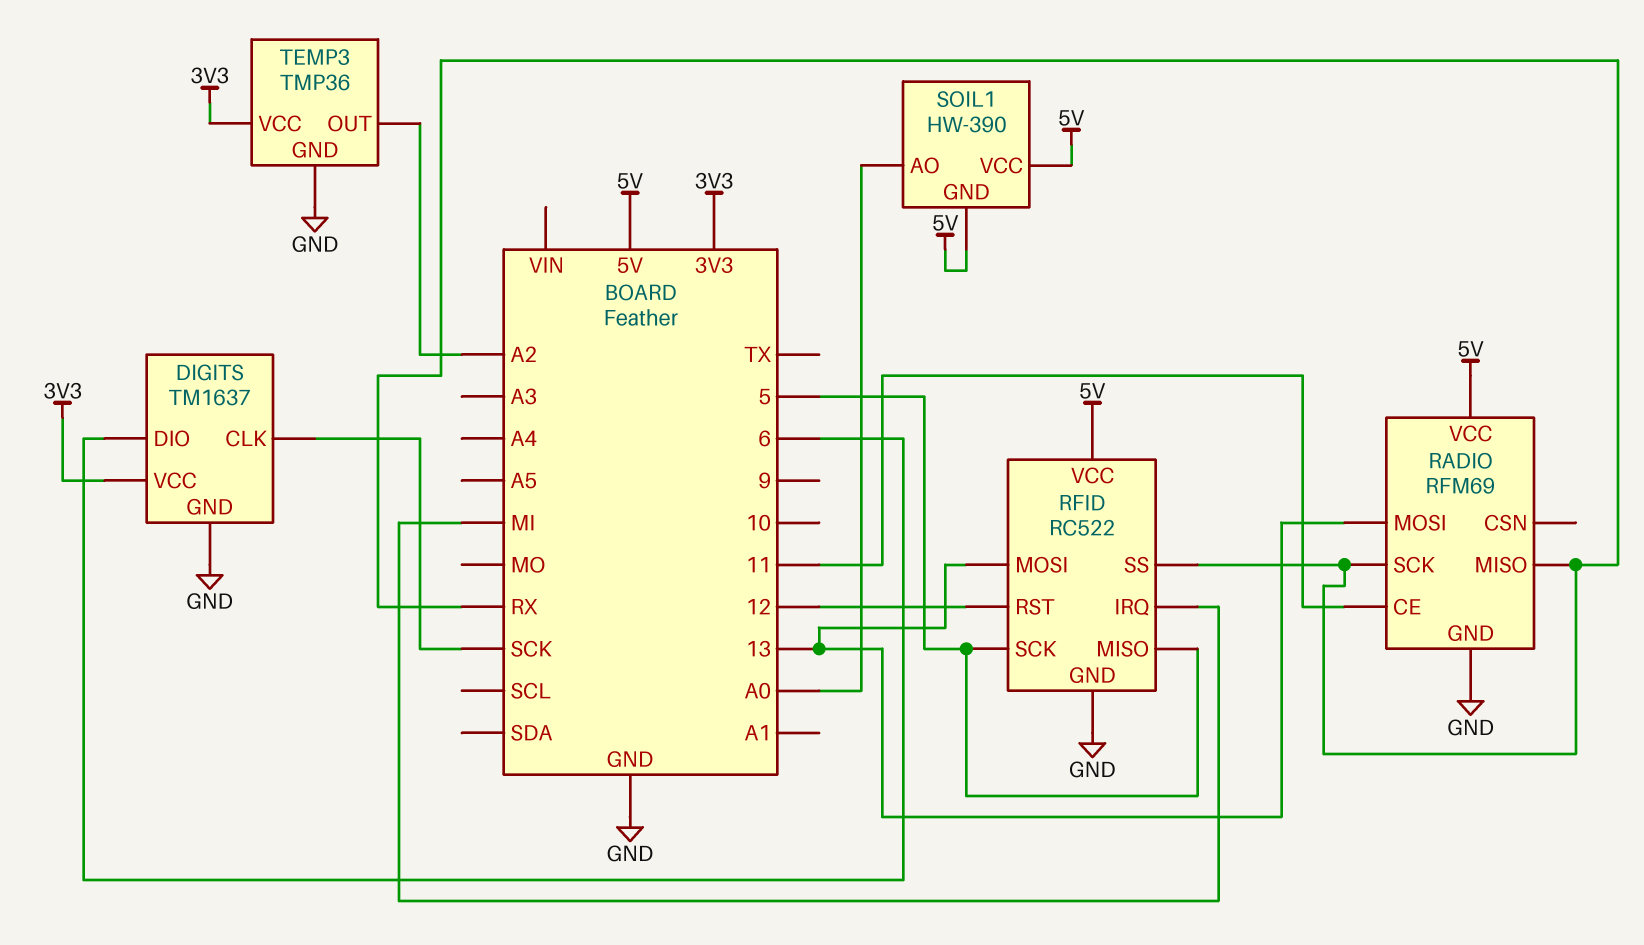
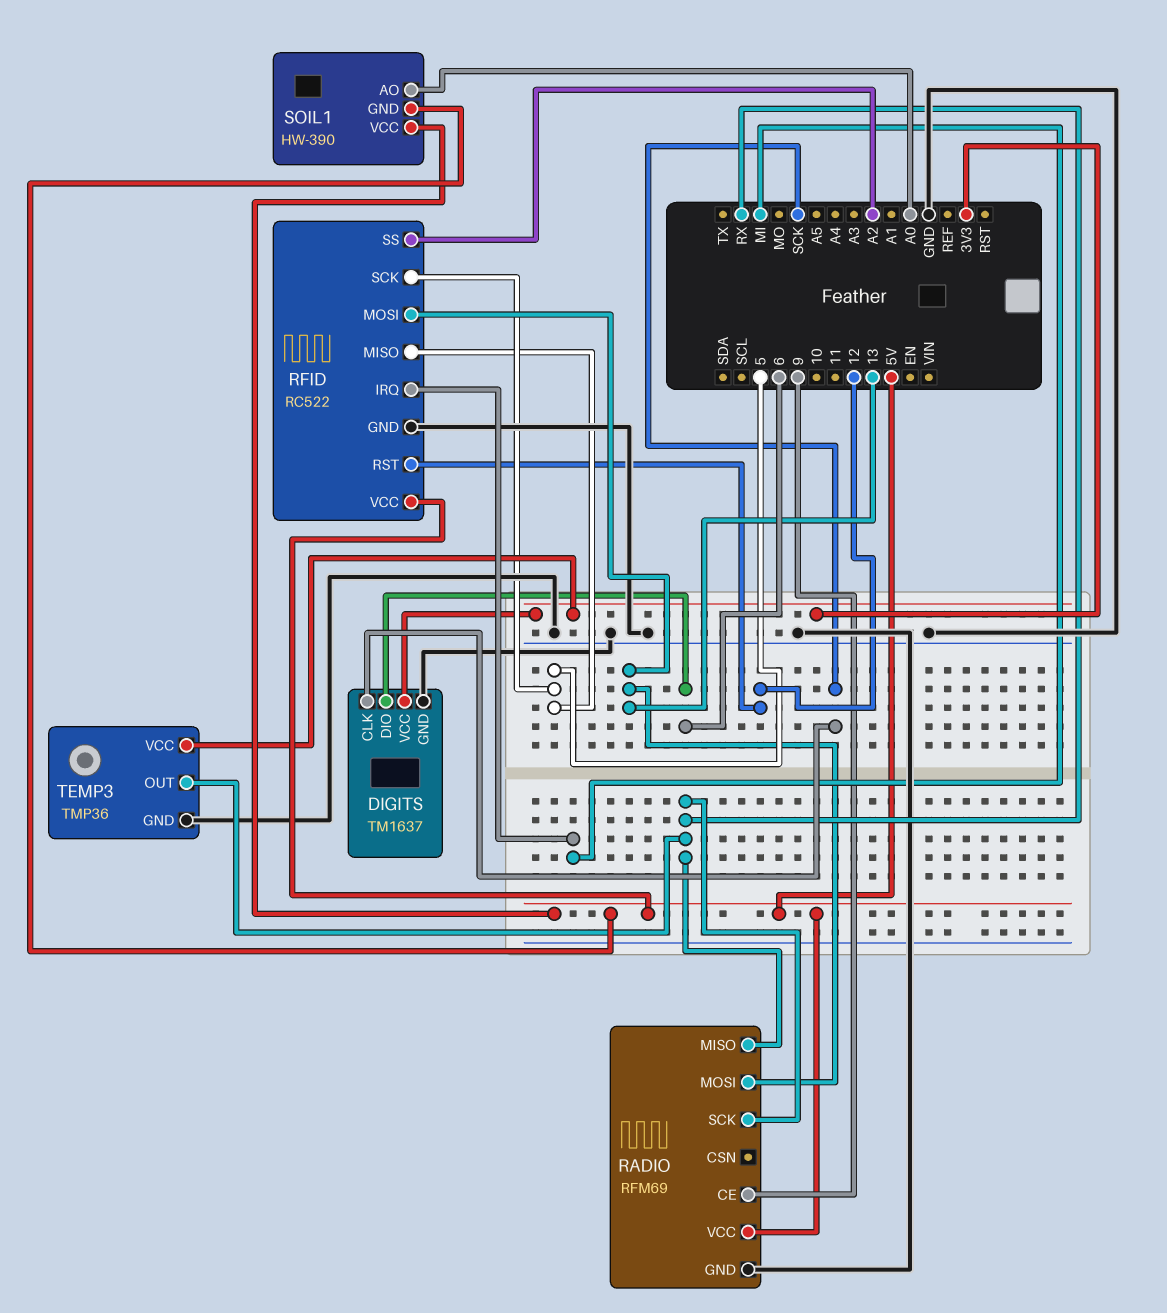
RADIO pin CE: 11 -> 9
RFID pin SS: RX -> A2
TEMP3 pin OUT: A2 -> RX

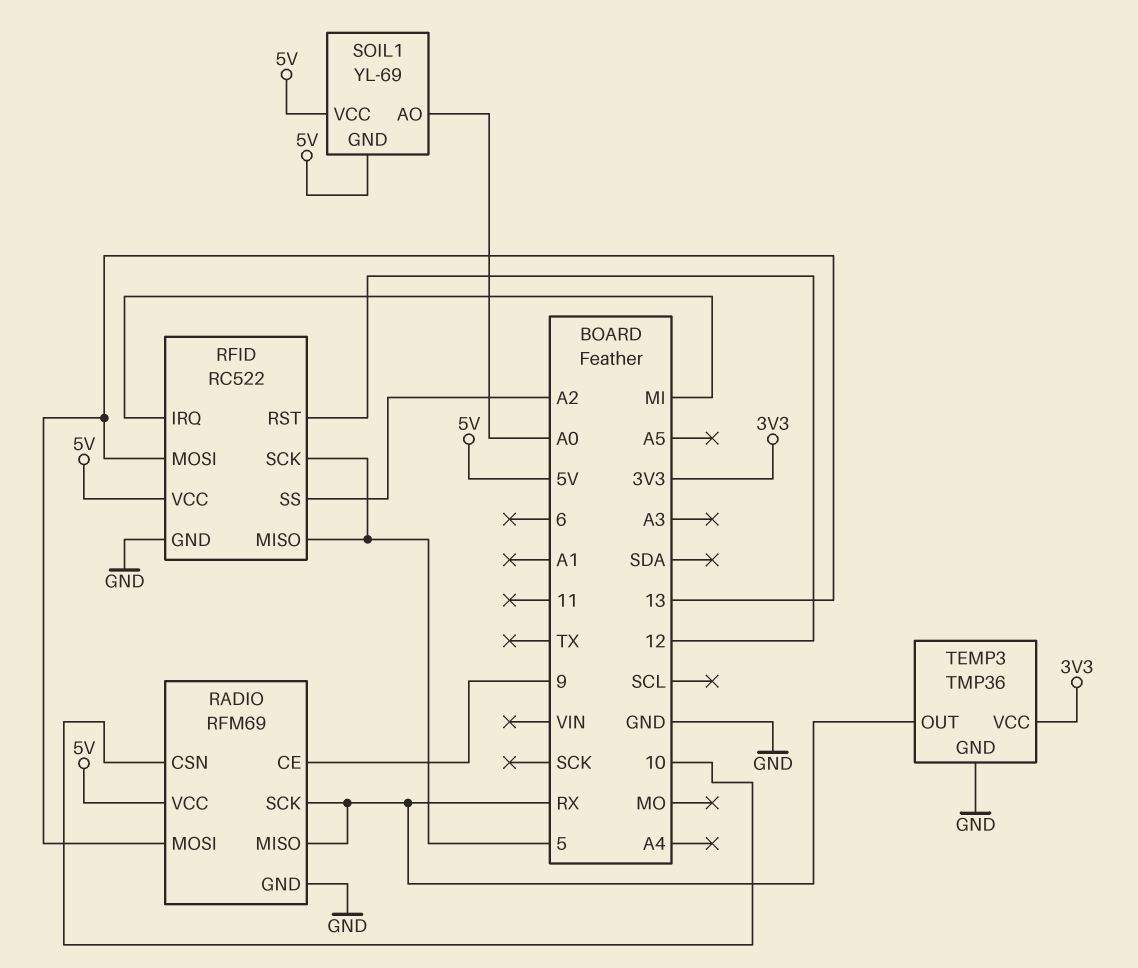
DIGITS: TM1637 -> none
DIGITS pin CLK: SCK -> none
DIGITS pin DIO: 6 -> none
DIGITS pin GND: GND -> none
DIGITS pin VCC: 3V3 -> none
RADIO pin CSN: none -> 10
SOIL1: HW-390 -> YL-69

